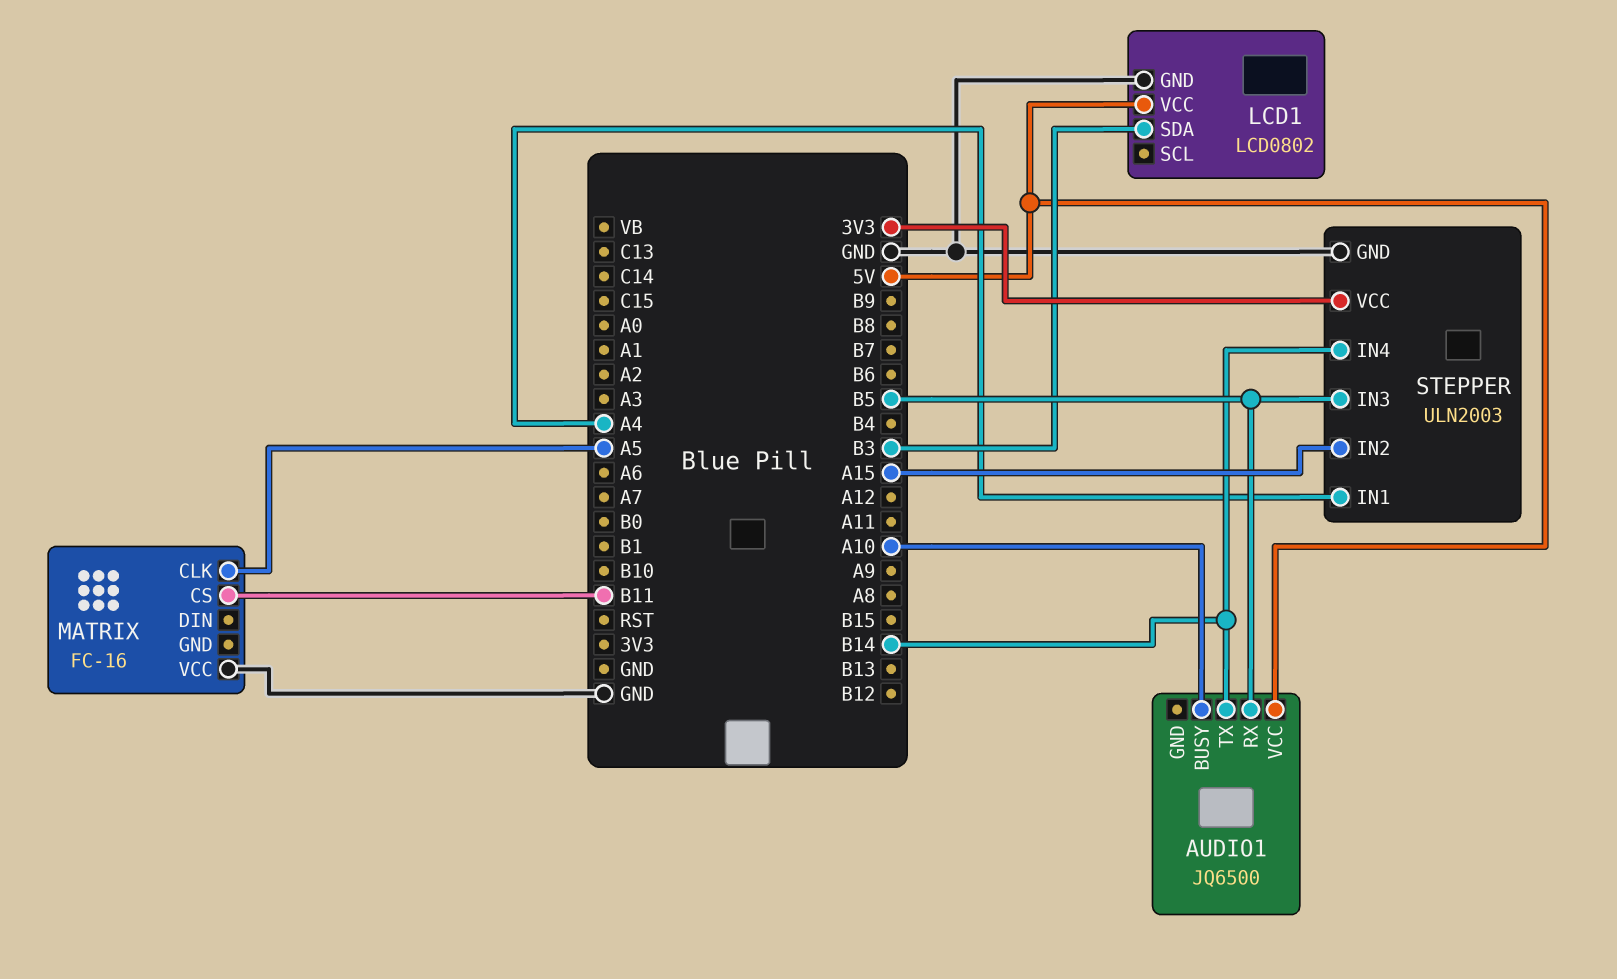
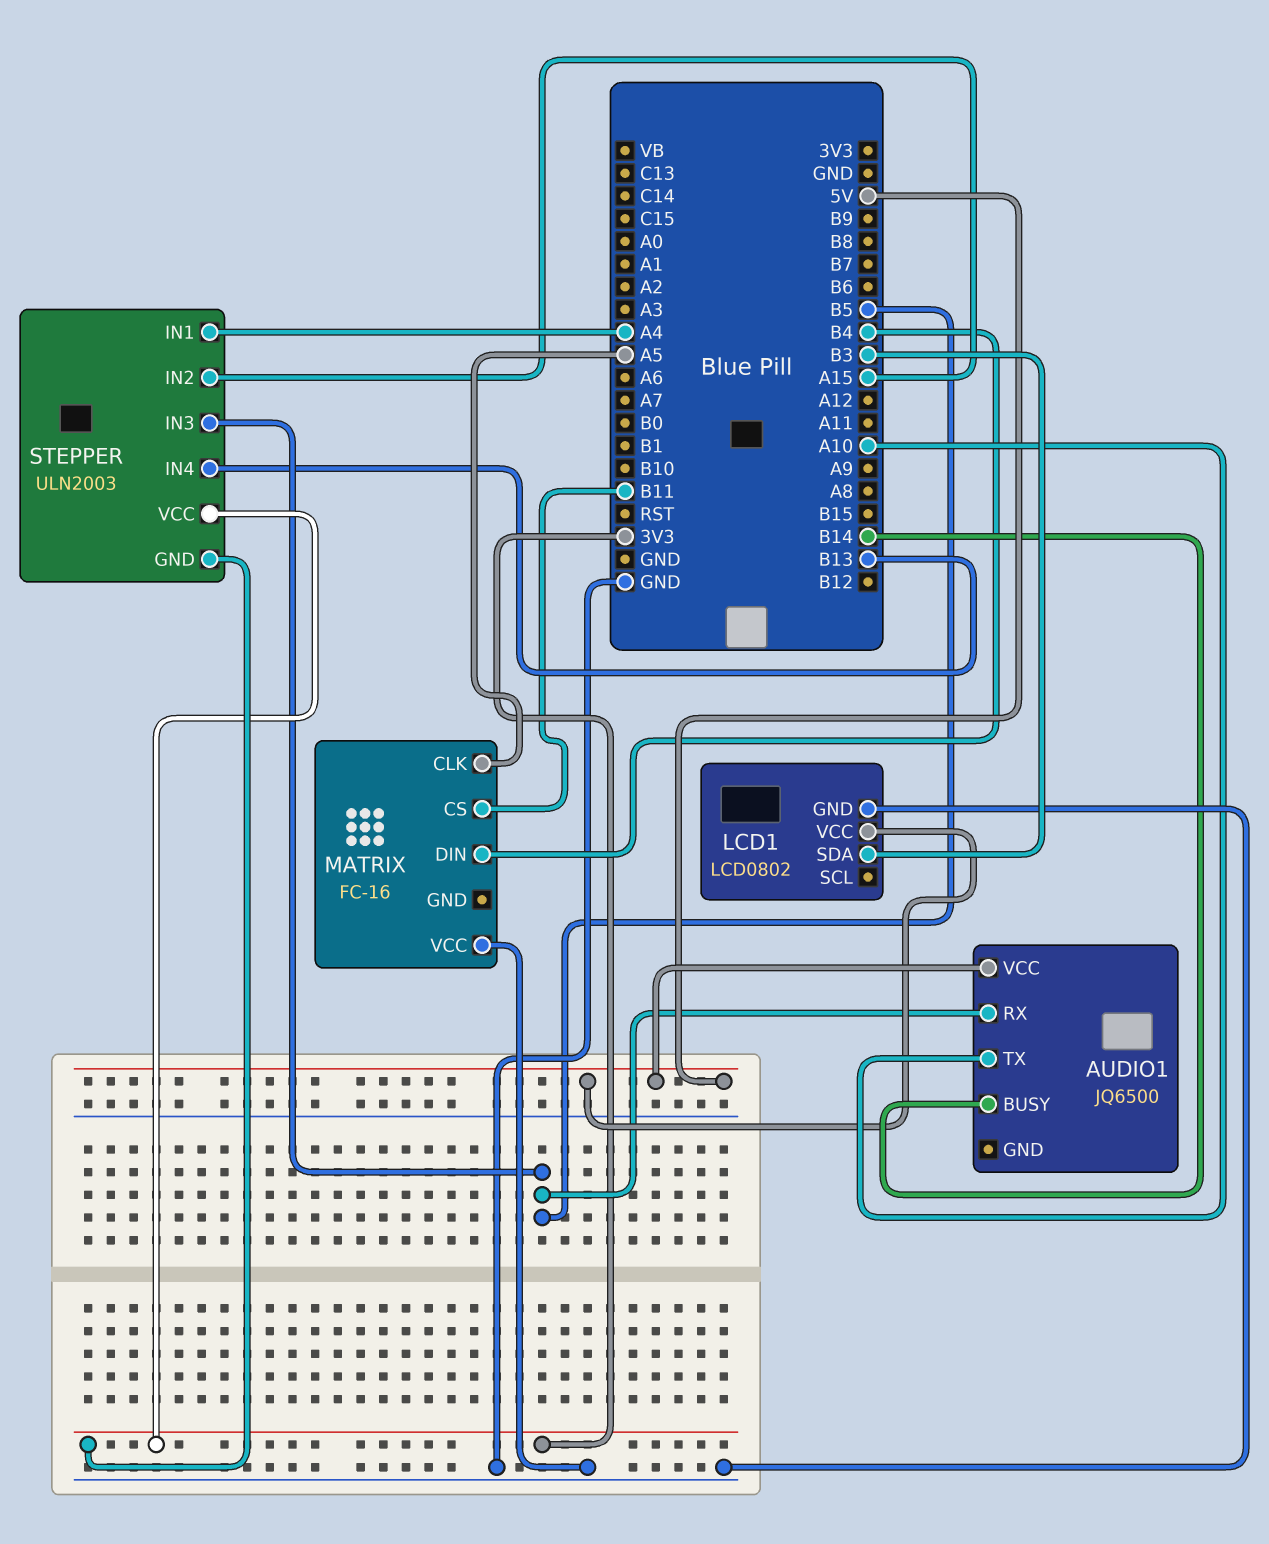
AUDIO1 pin BUSY: A10 -> B14
AUDIO1 pin TX: B14 -> A10
MATRIX pin DIN: none -> B4
STEPPER pin GND: GND -> 3V3
STEPPER pin IN4: B14 -> B13

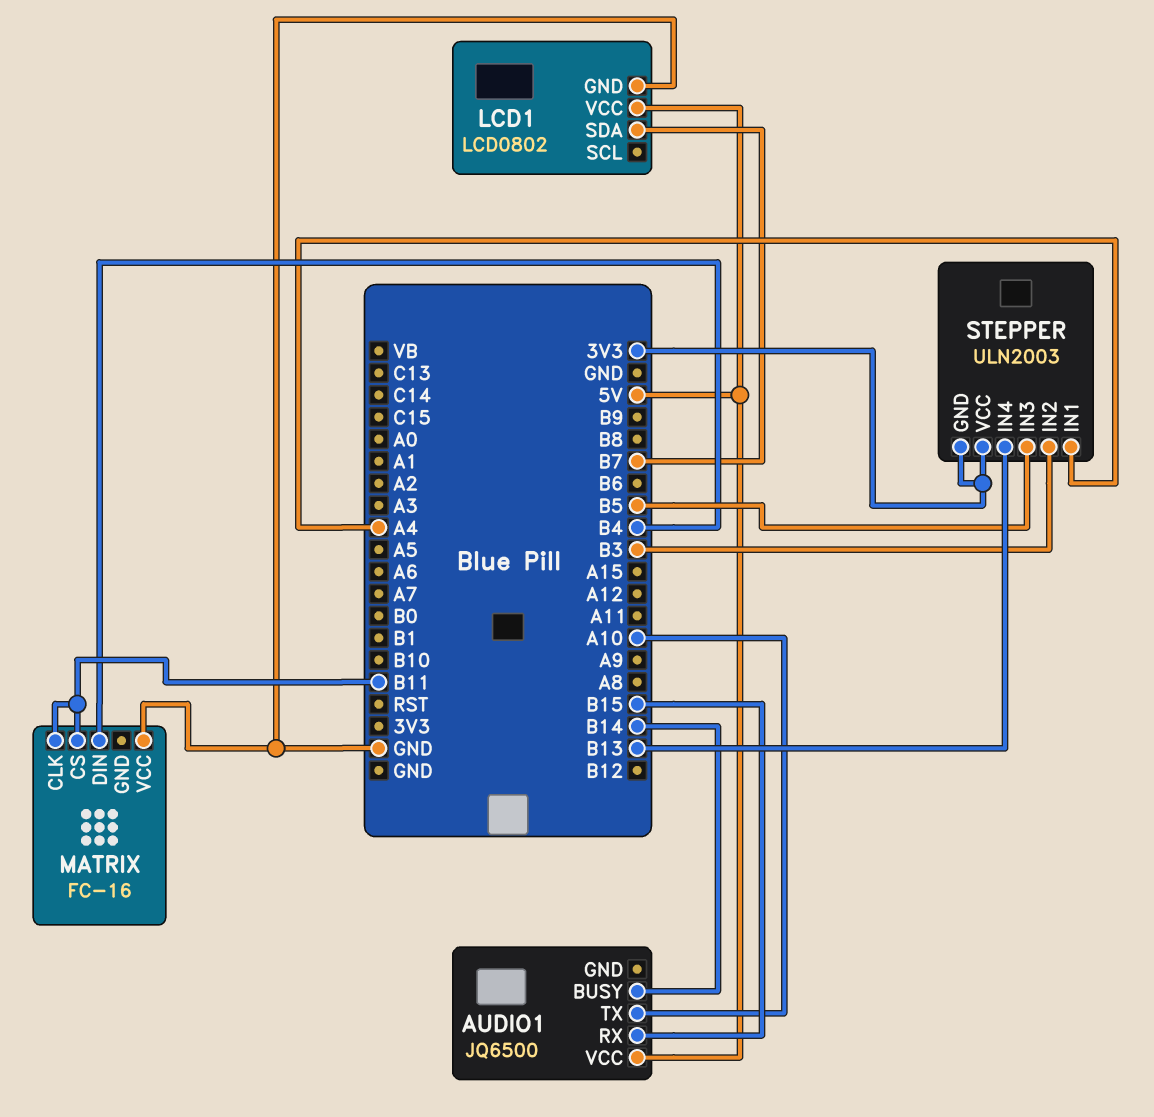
AUDIO1 pin RX: B5 -> B15
LCD1 pin SDA: B3 -> B7
MATRIX pin CLK: A5 -> B11
STEPPER pin IN2: A15 -> B3

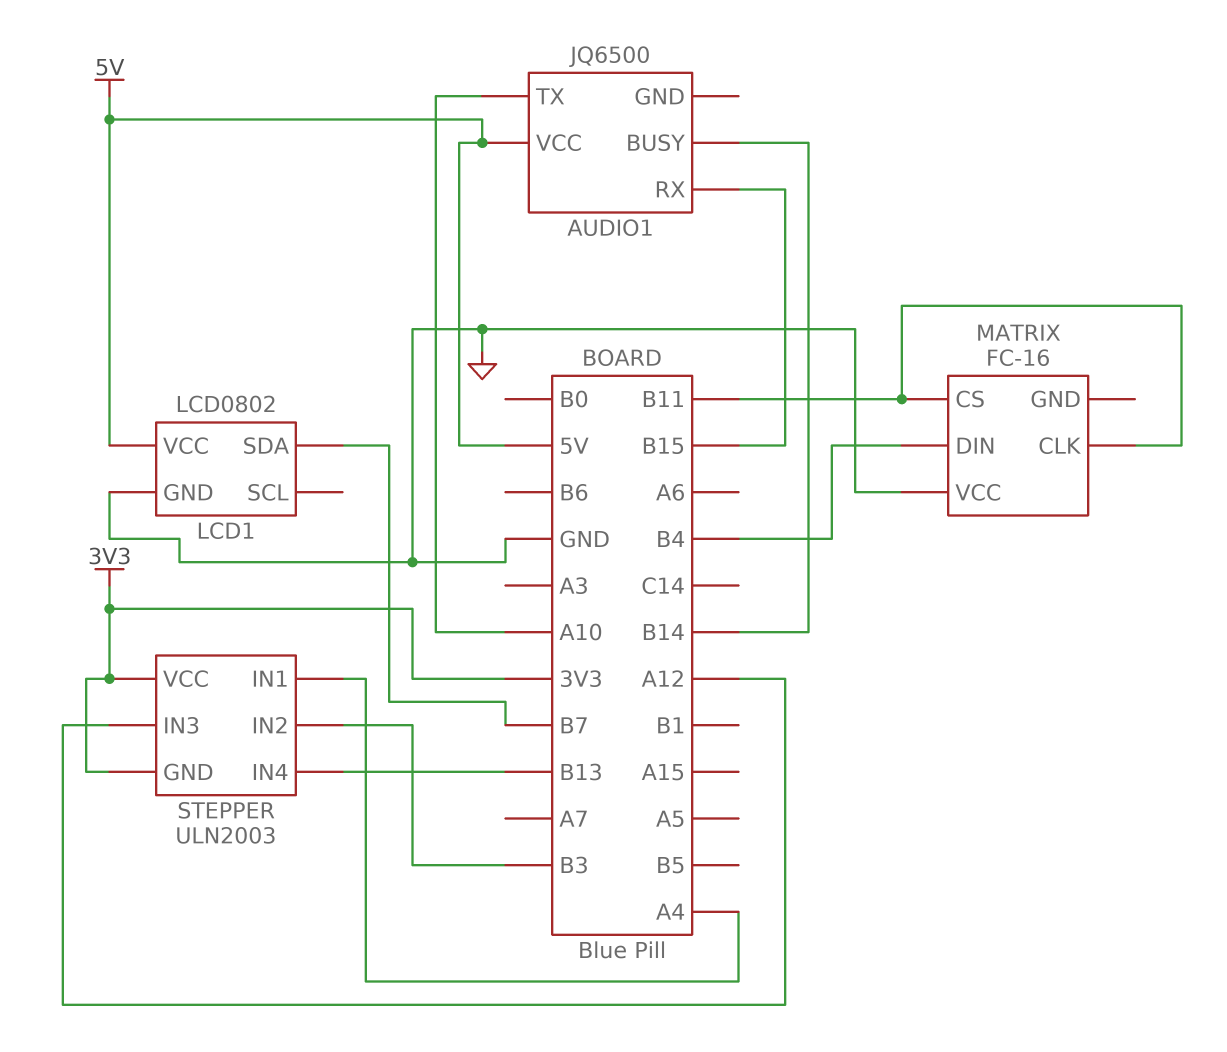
STEPPER pin IN3: B5 -> A12

